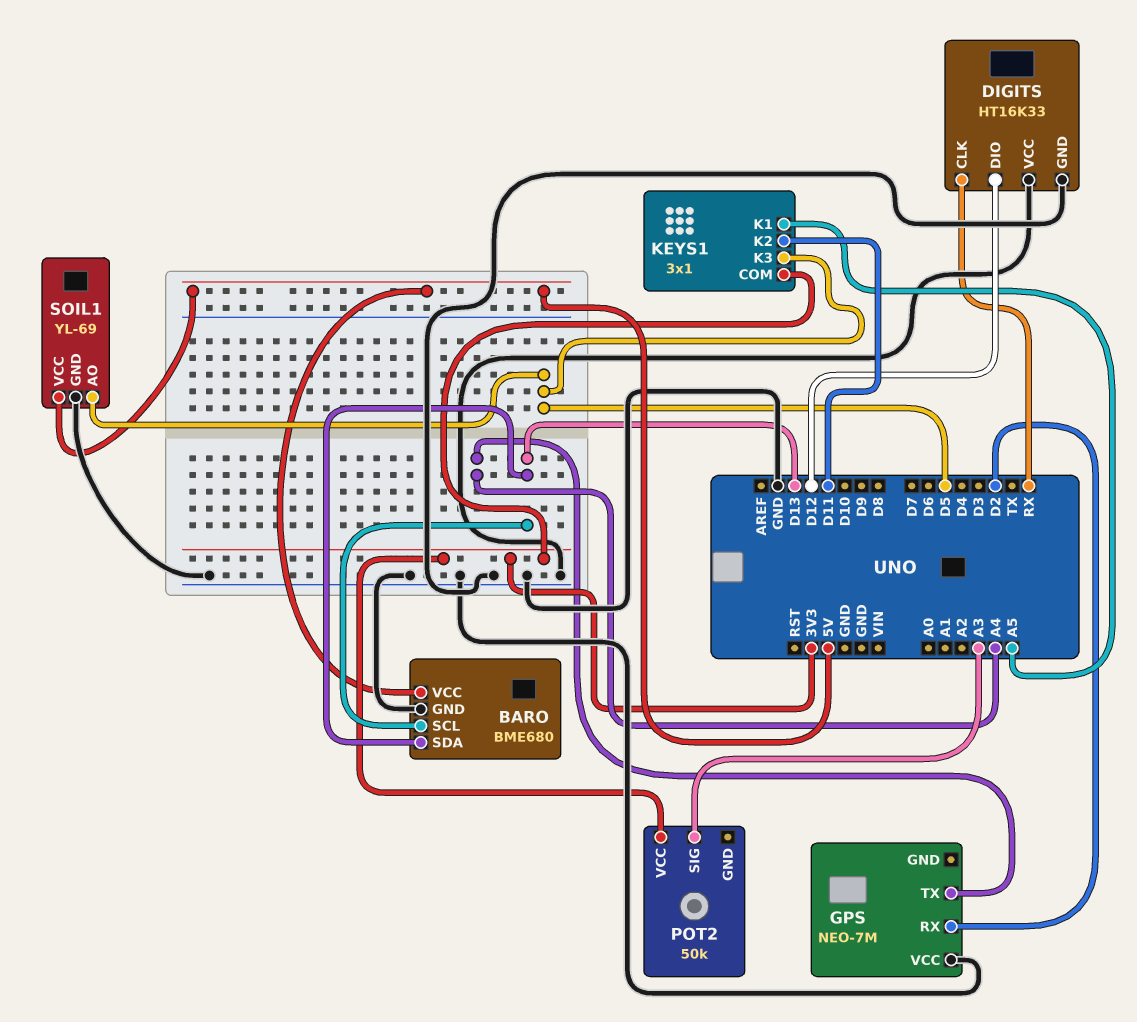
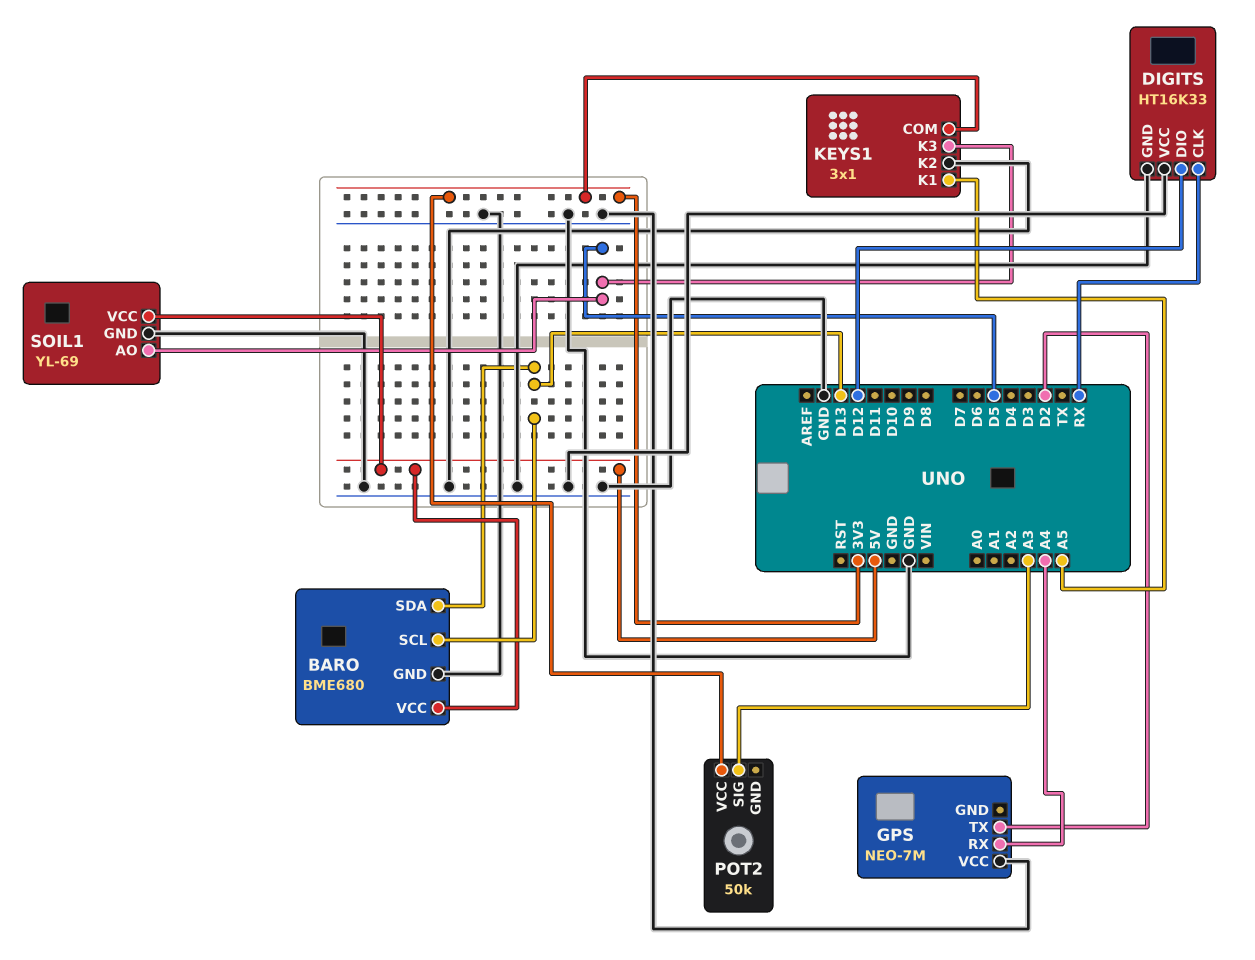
GPS pin RX: D2 -> A4
GPS pin TX: A4 -> D2
KEYS1 pin K2: D11 -> GND

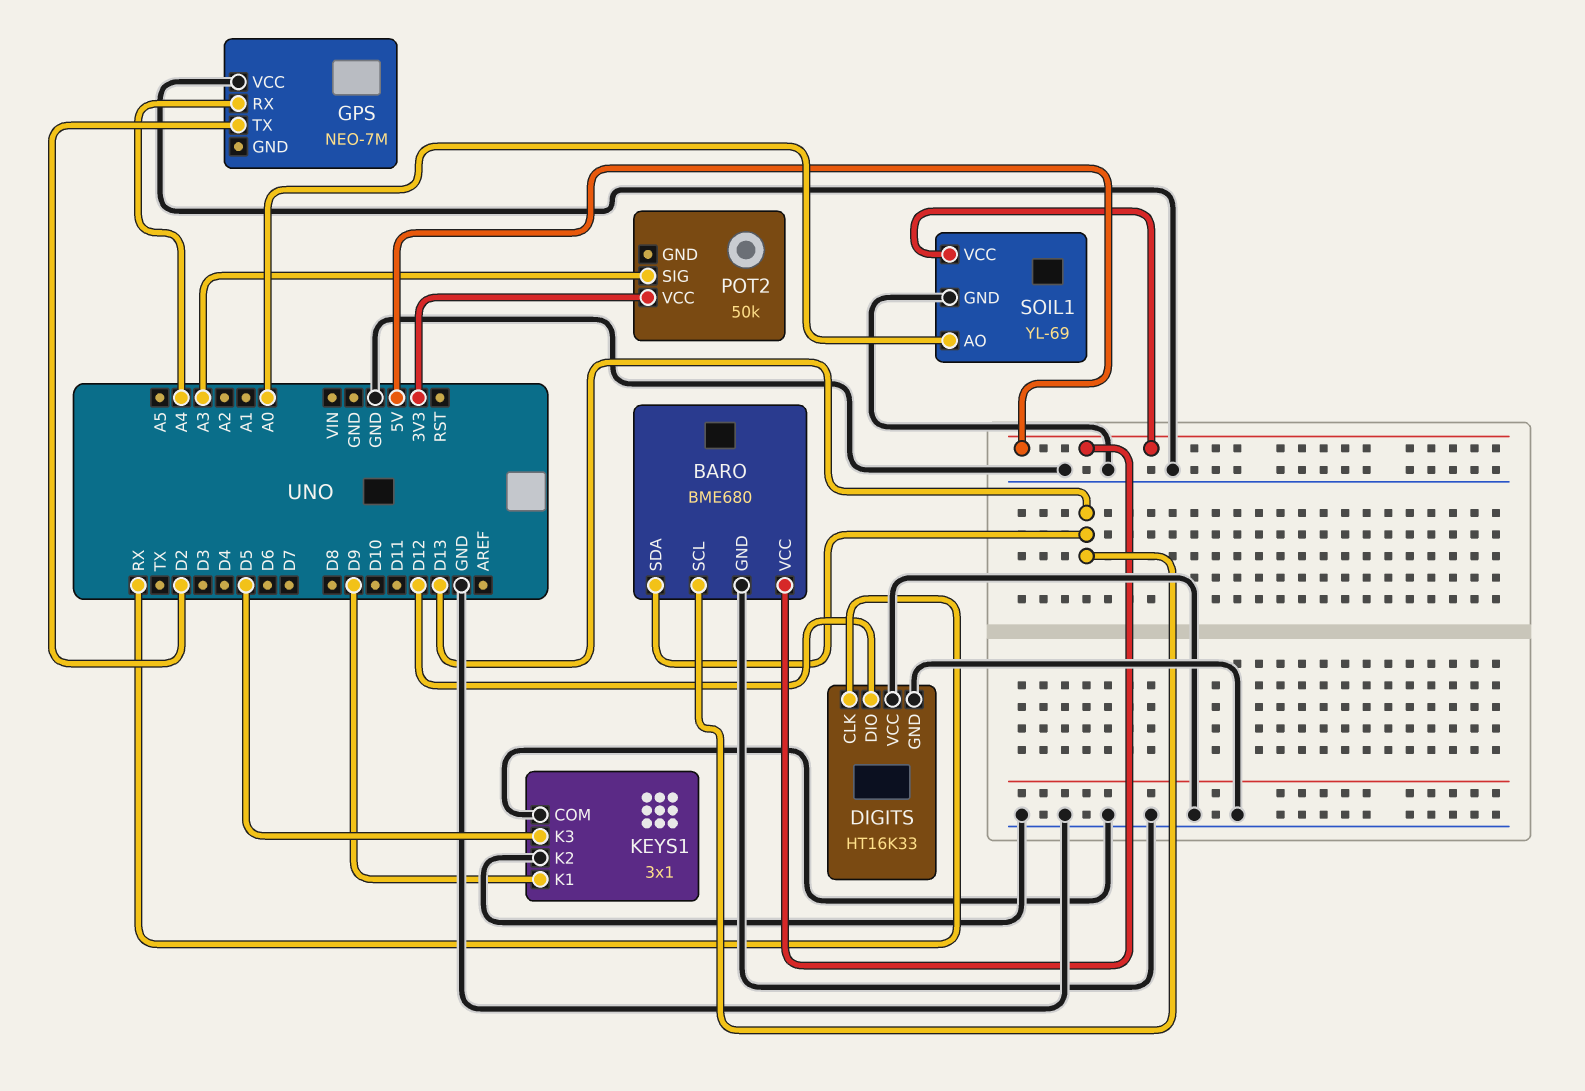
KEYS1 pin COM: 3V3 -> GND
KEYS1 pin K1: A5 -> D9
SOIL1 pin AO: D5 -> A0

